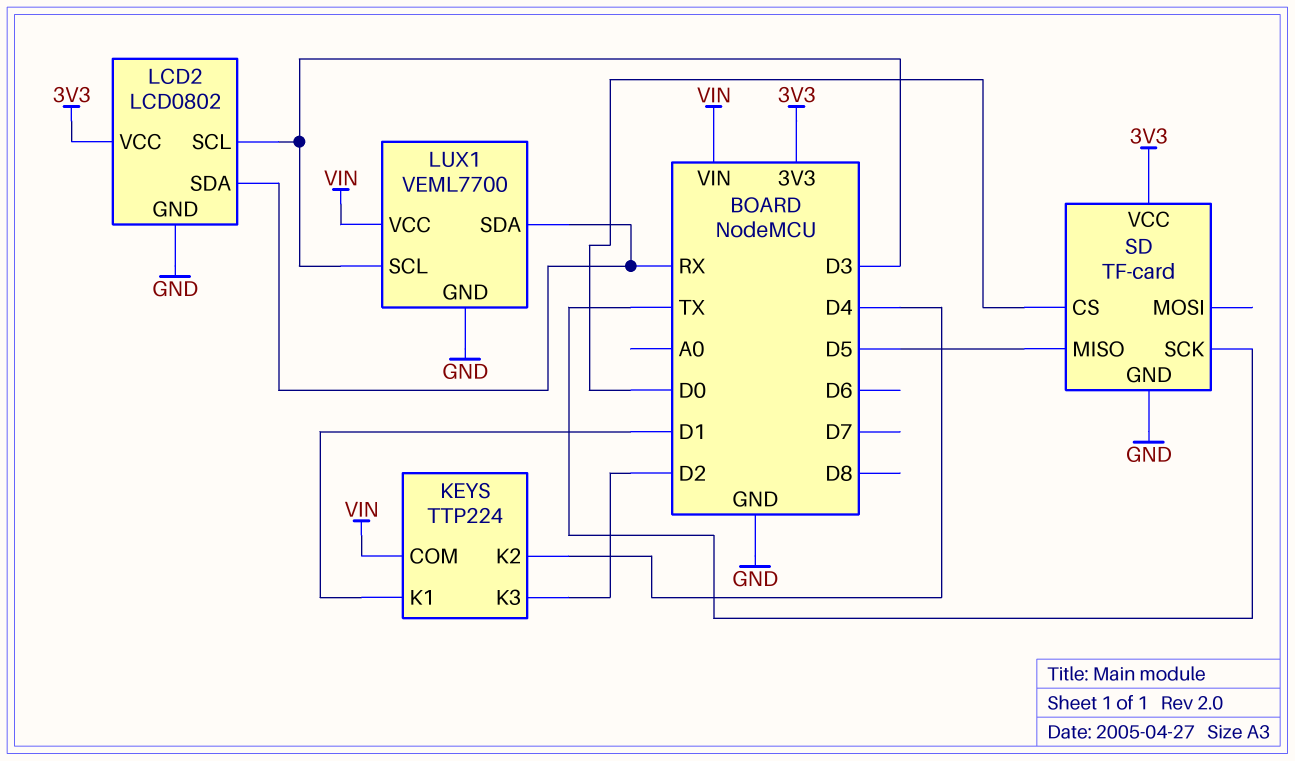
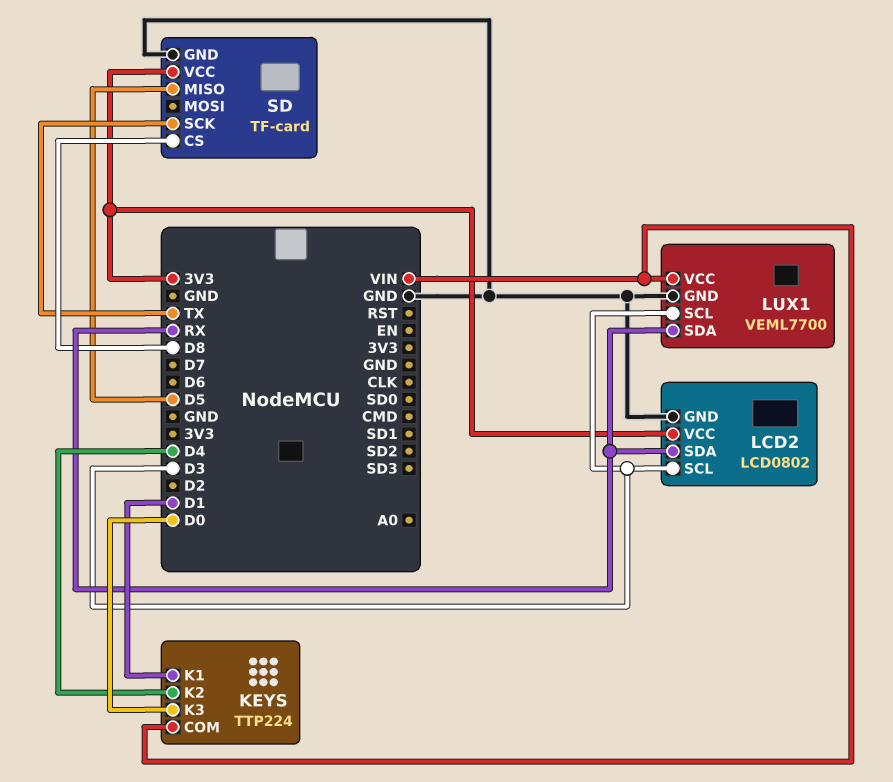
KEYS pin K3: D2 -> D0
SD pin CS: D0 -> D8

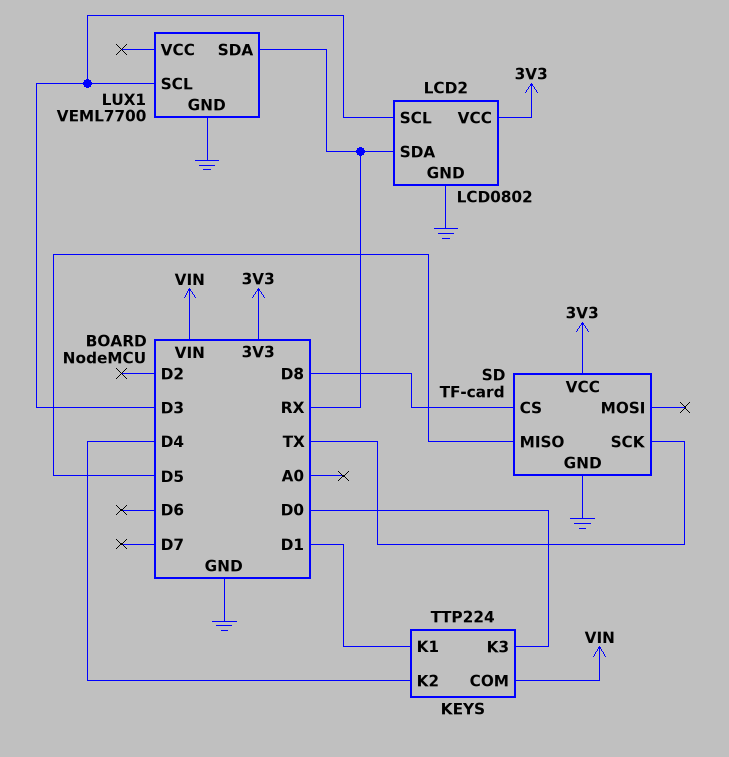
LUX1 pin VCC: VIN -> none

